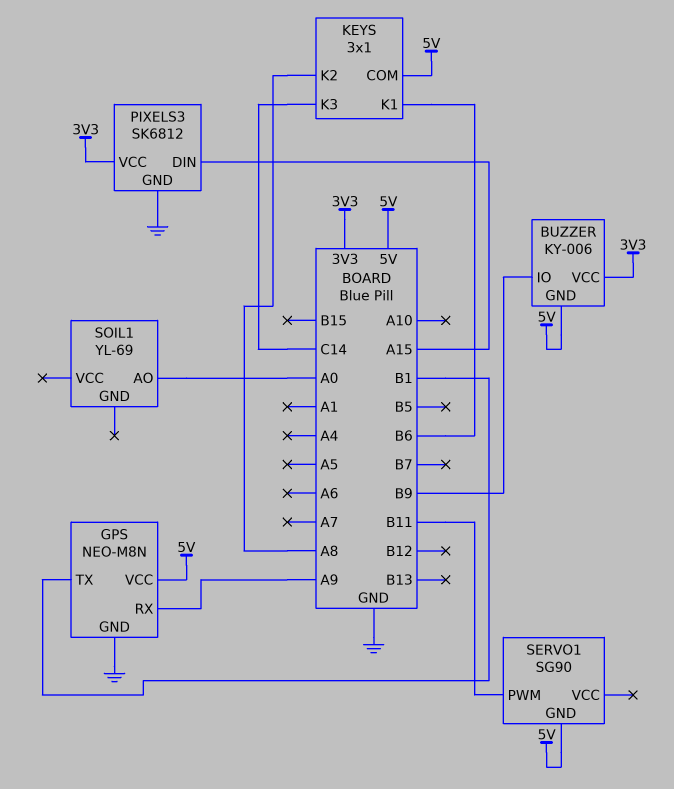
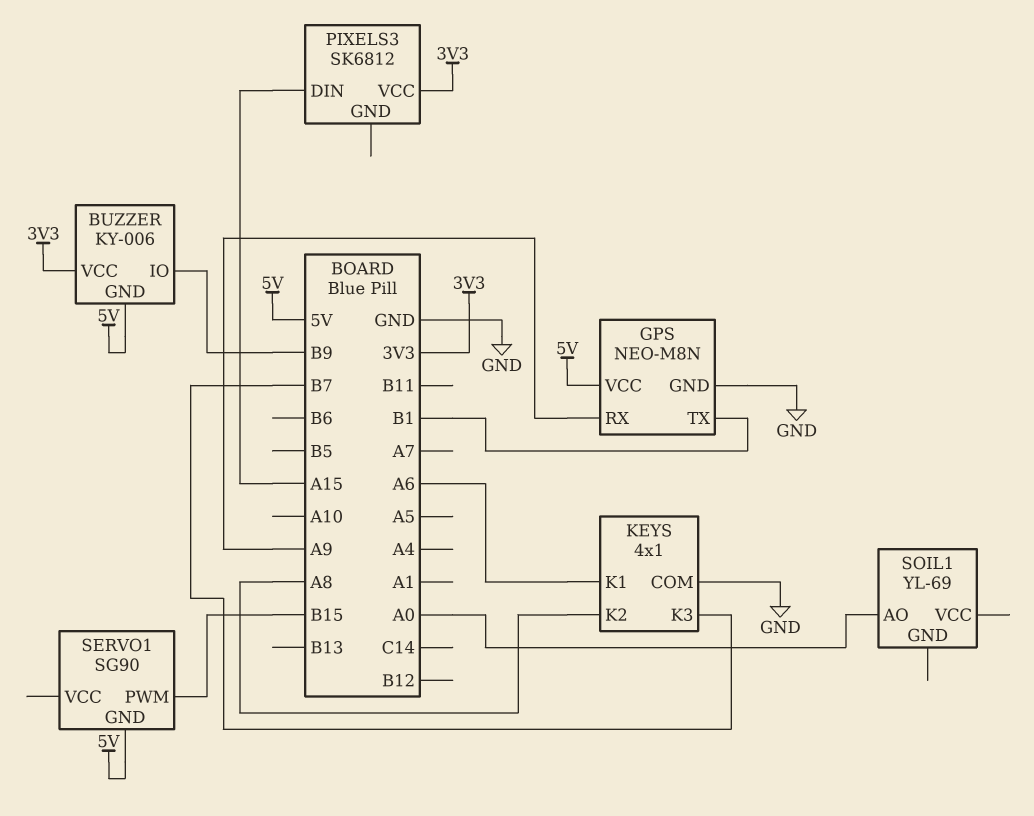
KEYS: 3x1 -> 4x1
KEYS pin COM: 5V -> GND
KEYS pin K1: B6 -> A6
KEYS pin K3: C14 -> B7
PIXELS3 pin GND: GND -> none
SERVO1 pin PWM: B11 -> B15

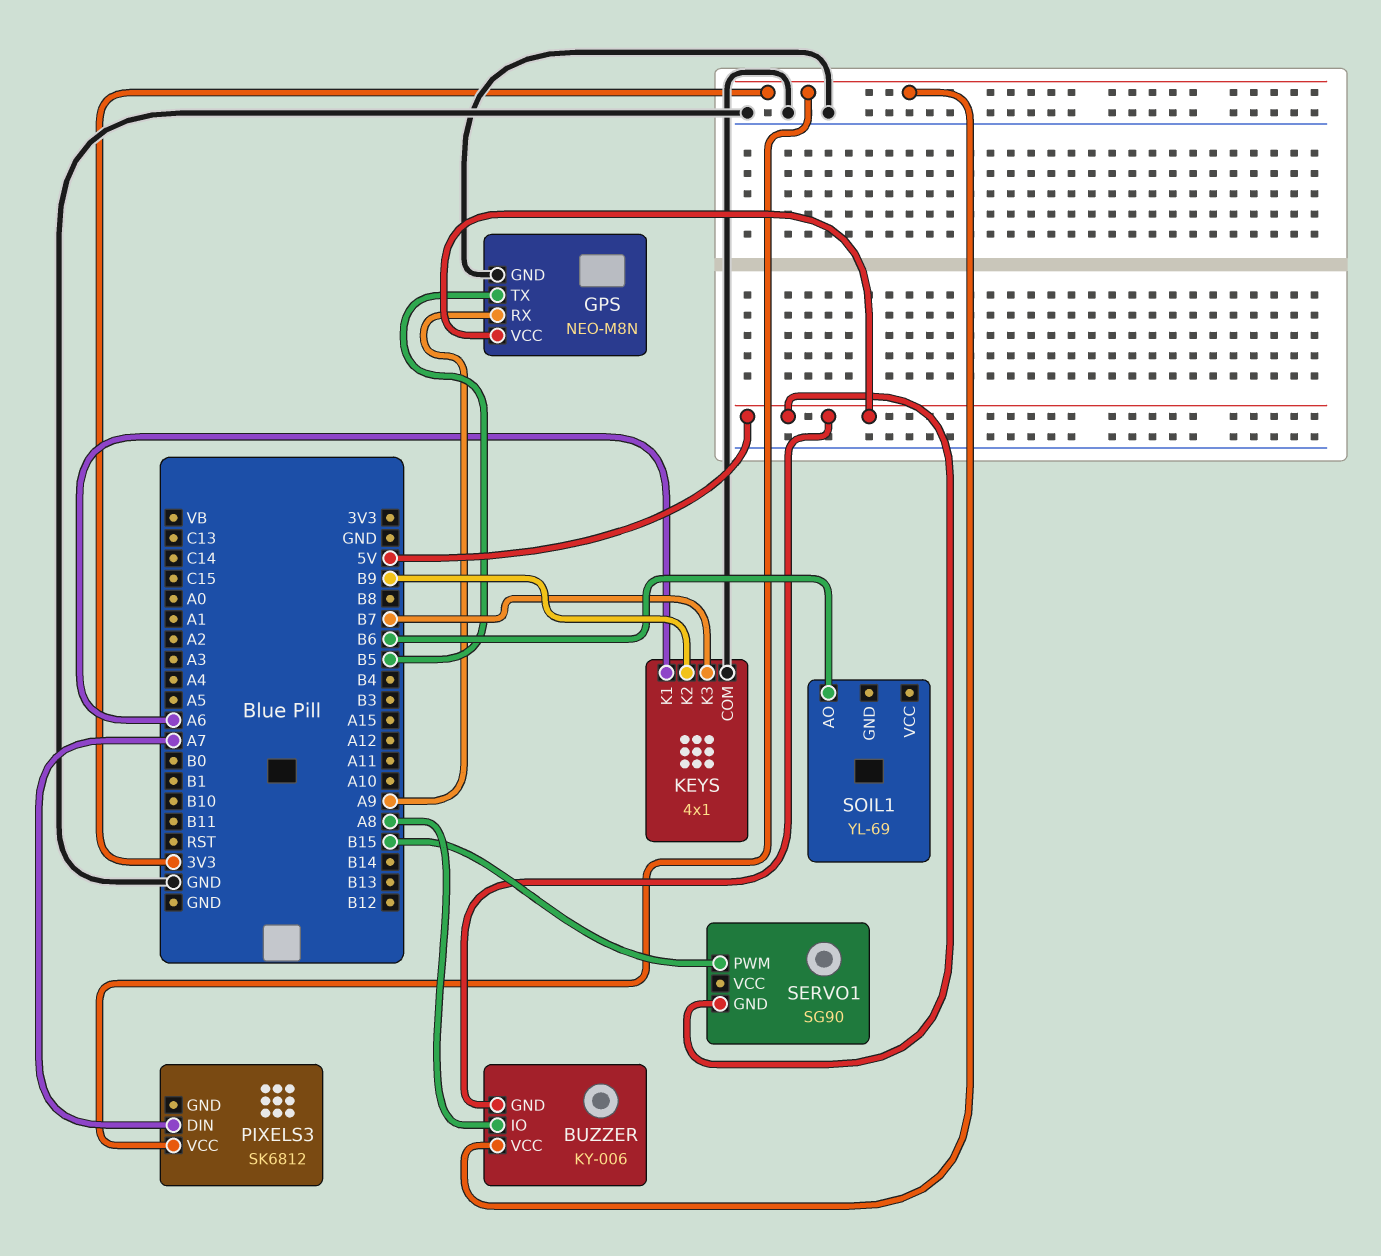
BUZZER pin IO: B9 -> A8
GPS pin TX: B1 -> B5
KEYS pin K2: A8 -> B9
PIXELS3 pin DIN: A15 -> A7
SOIL1 pin AO: A0 -> B6

